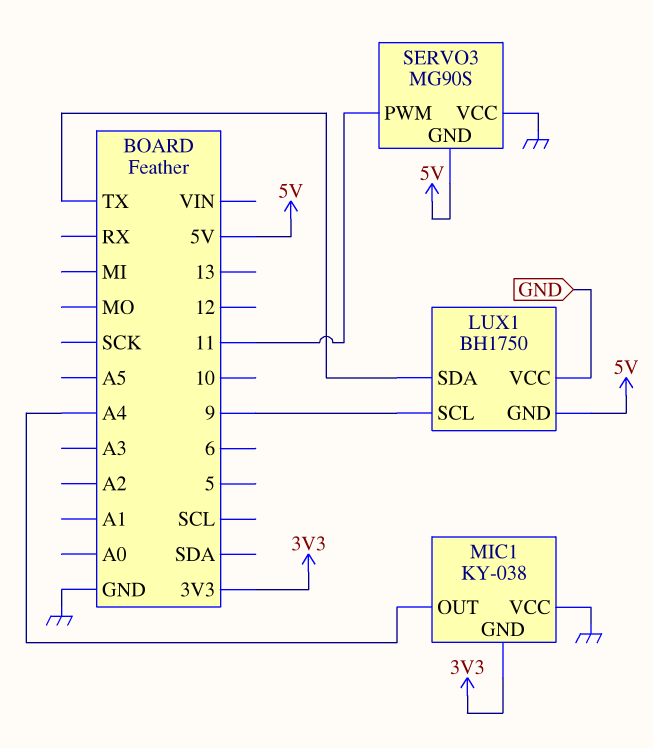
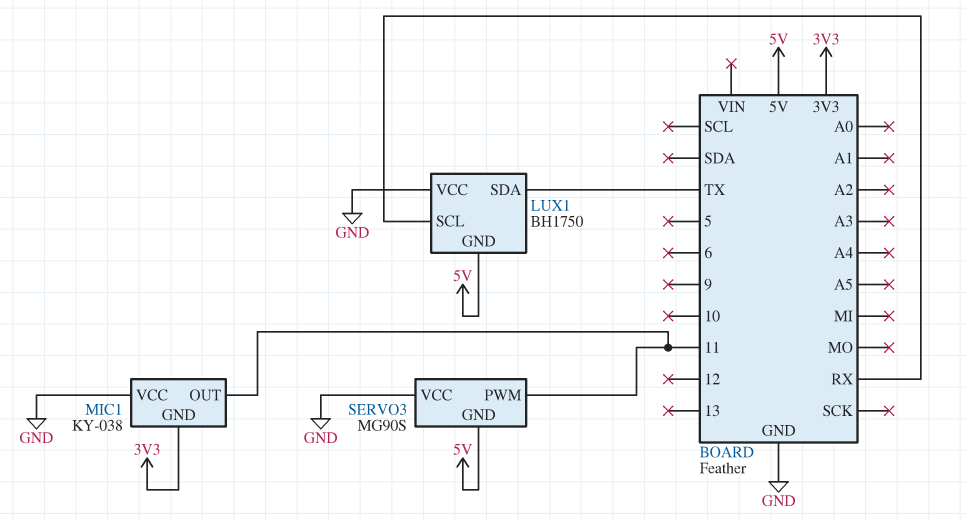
LUX1 pin SCL: 9 -> RX
MIC1 pin OUT: A4 -> 11

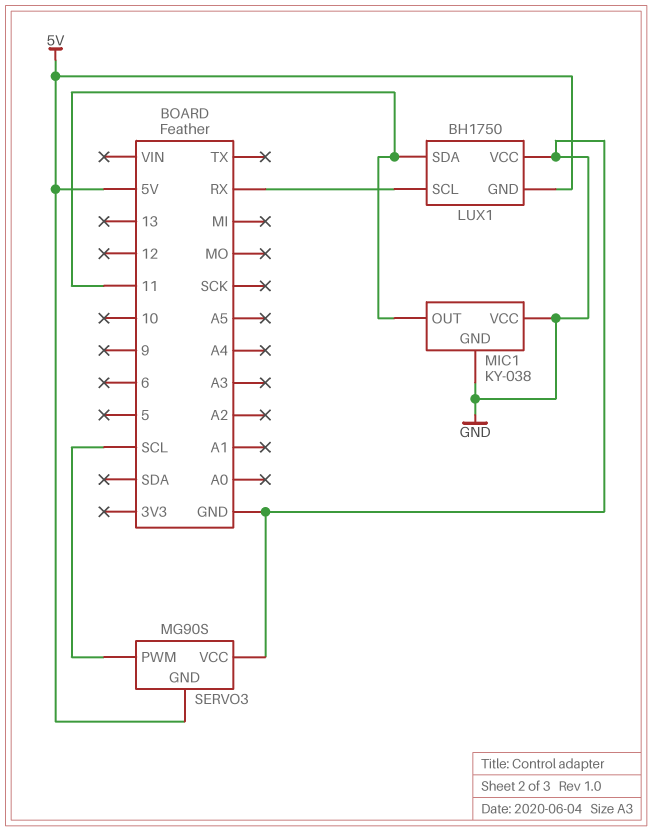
LUX1 pin SDA: TX -> 11
MIC1 pin GND: 3V3 -> GND
SERVO3 pin PWM: 11 -> SCL

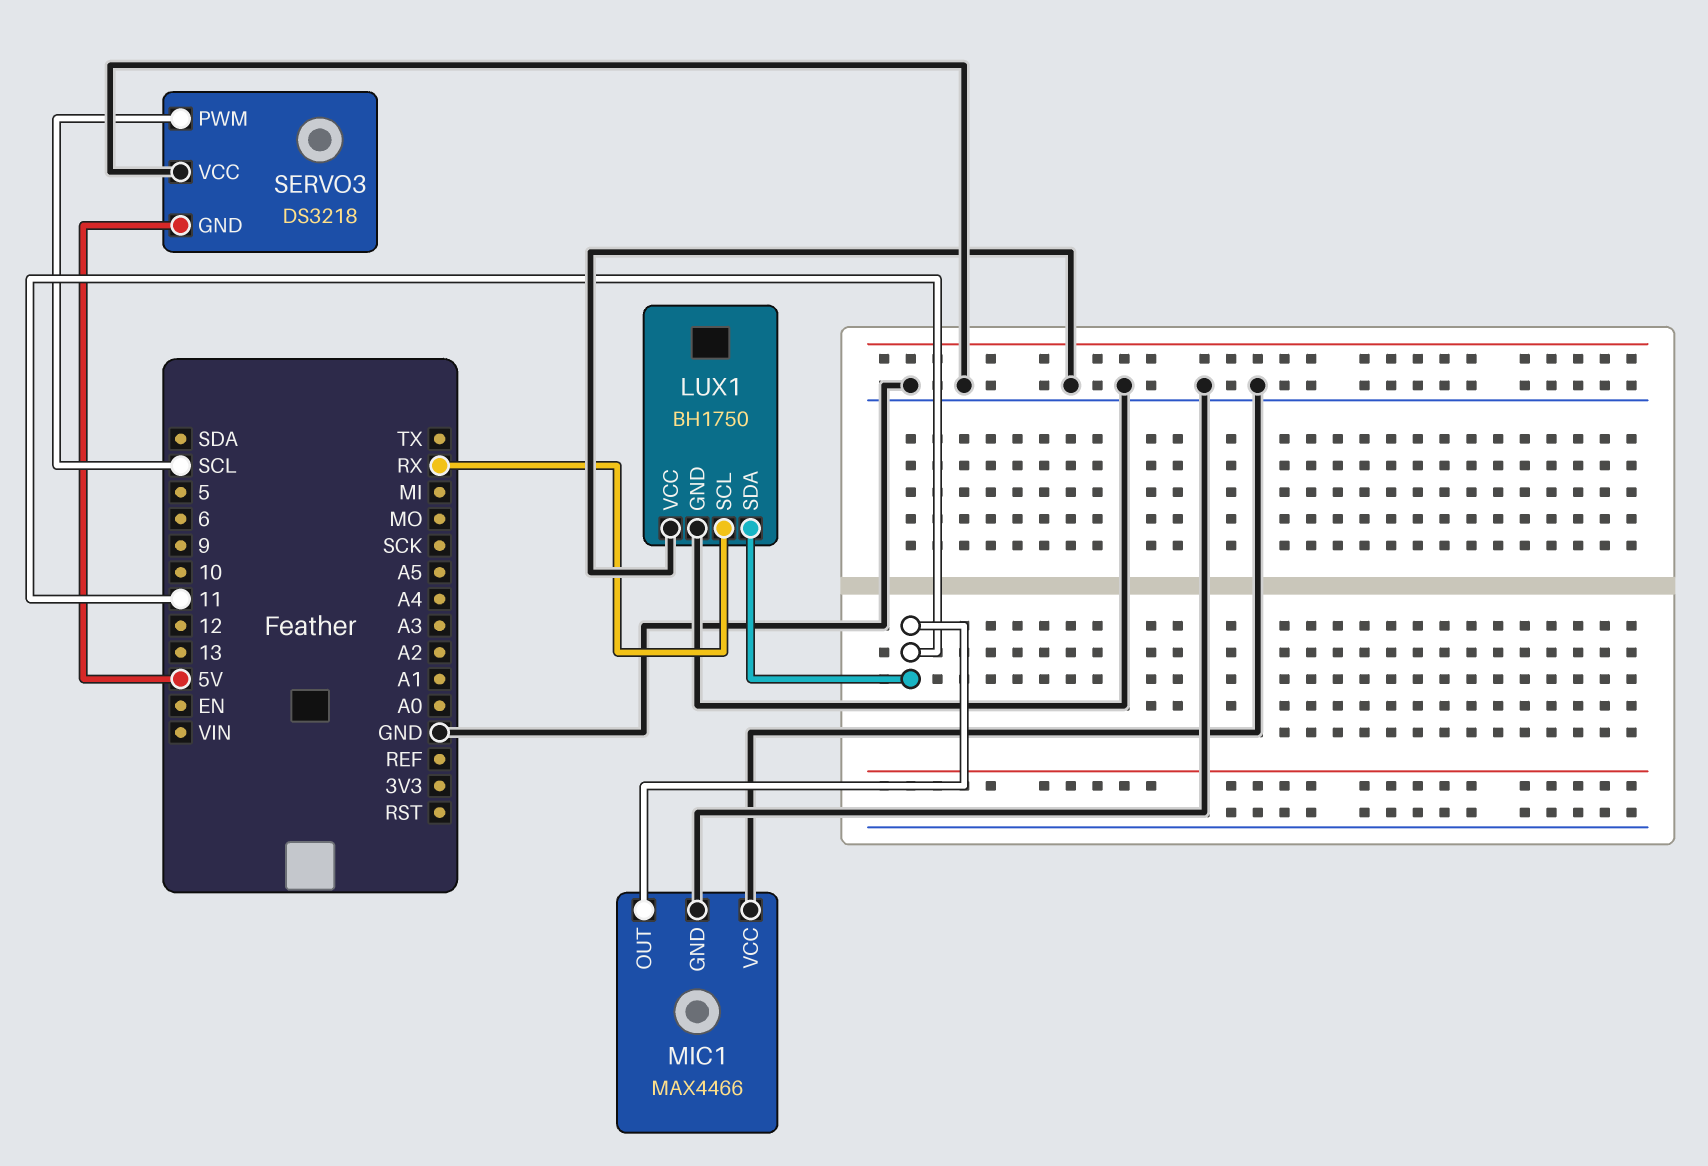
LUX1 pin GND: 5V -> GND
MIC1: KY-038 -> MAX4466
SERVO3: MG90S -> DS3218

